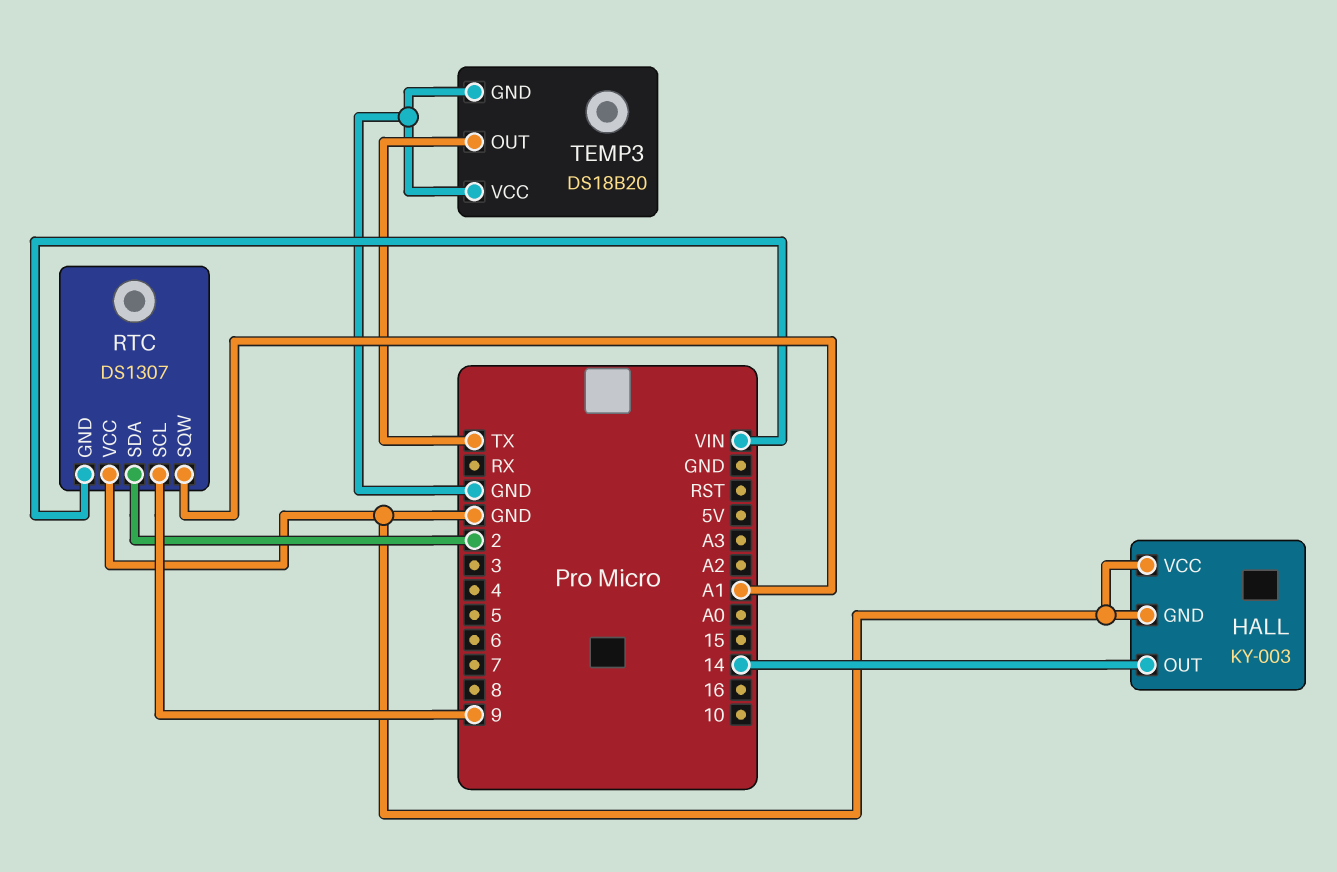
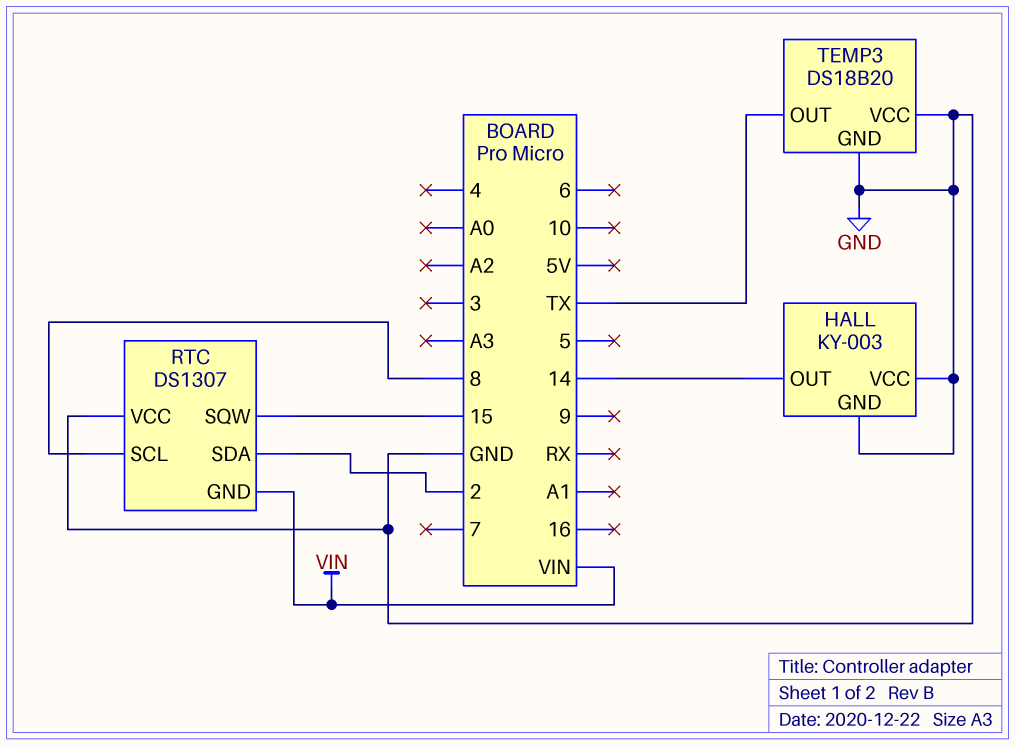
RTC pin SCL: 9 -> 8
RTC pin SQW: A1 -> 15

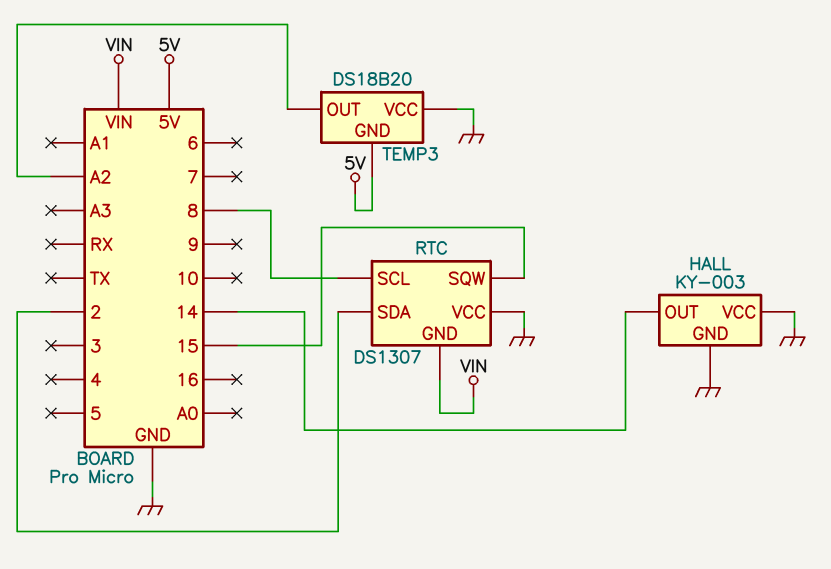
TEMP3 pin GND: GND -> 5V
TEMP3 pin OUT: TX -> A2

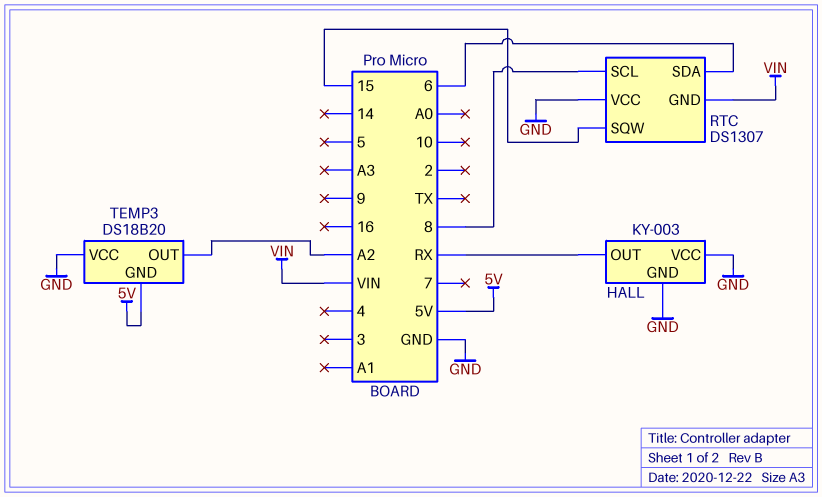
HALL pin OUT: 14 -> RX
RTC pin SDA: 2 -> 6

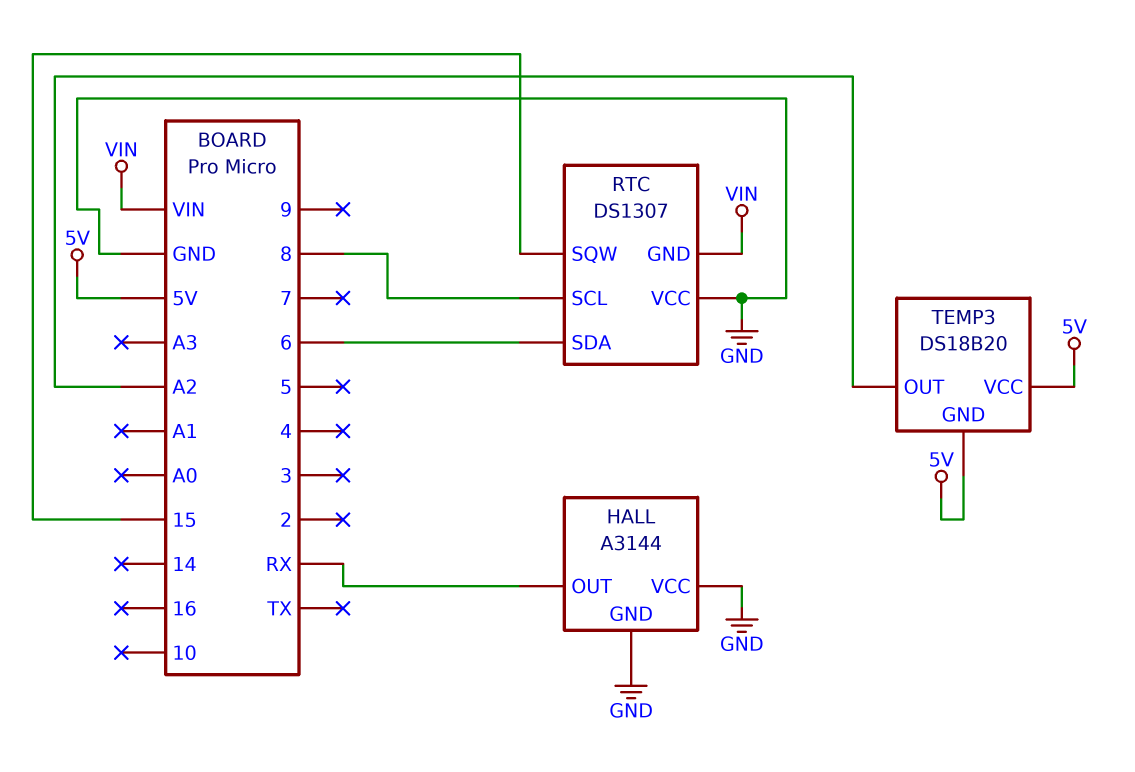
HALL: KY-003 -> A3144
TEMP3 pin VCC: GND -> 5V

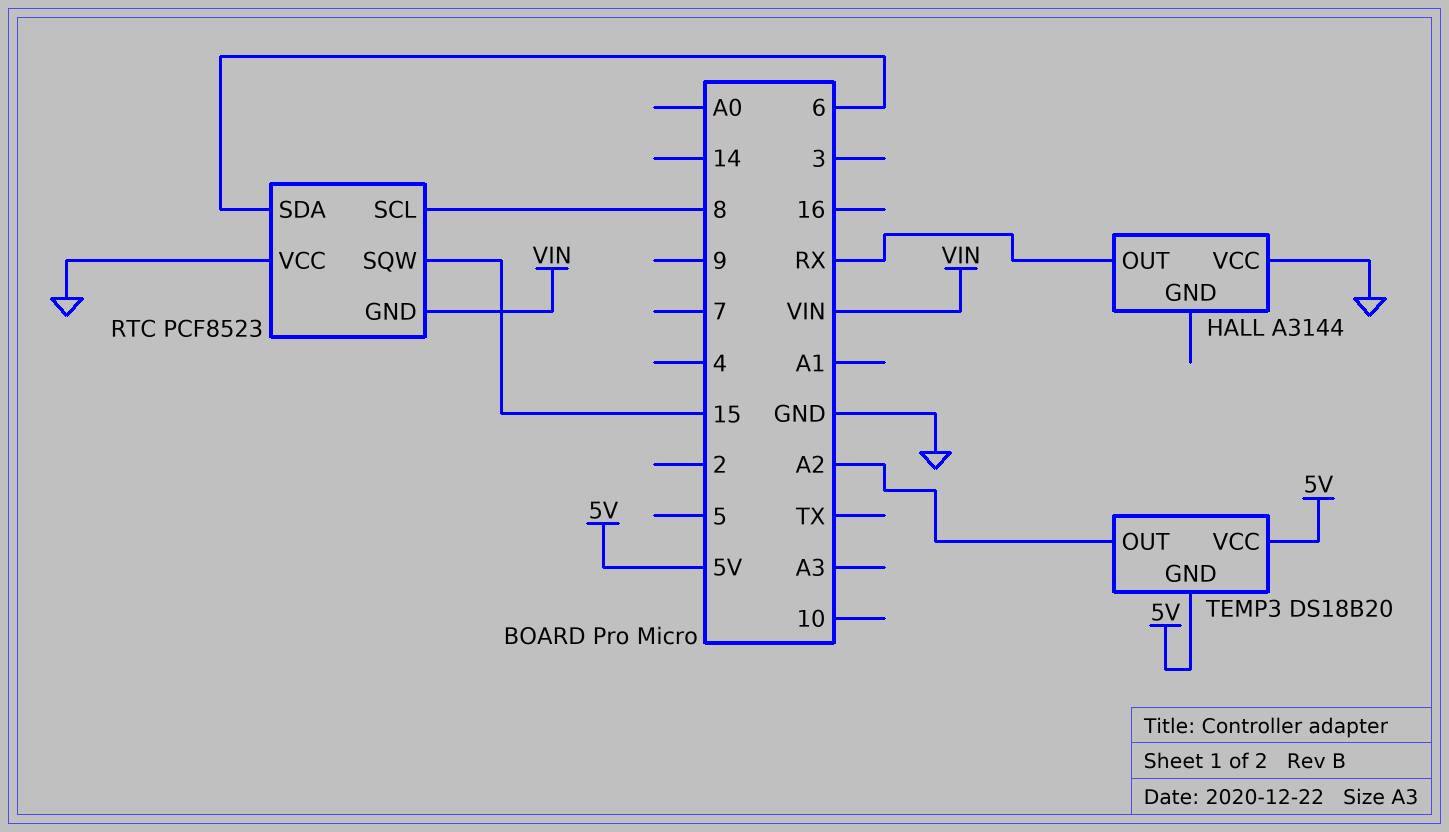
HALL pin GND: GND -> none
RTC: DS1307 -> PCF8523

